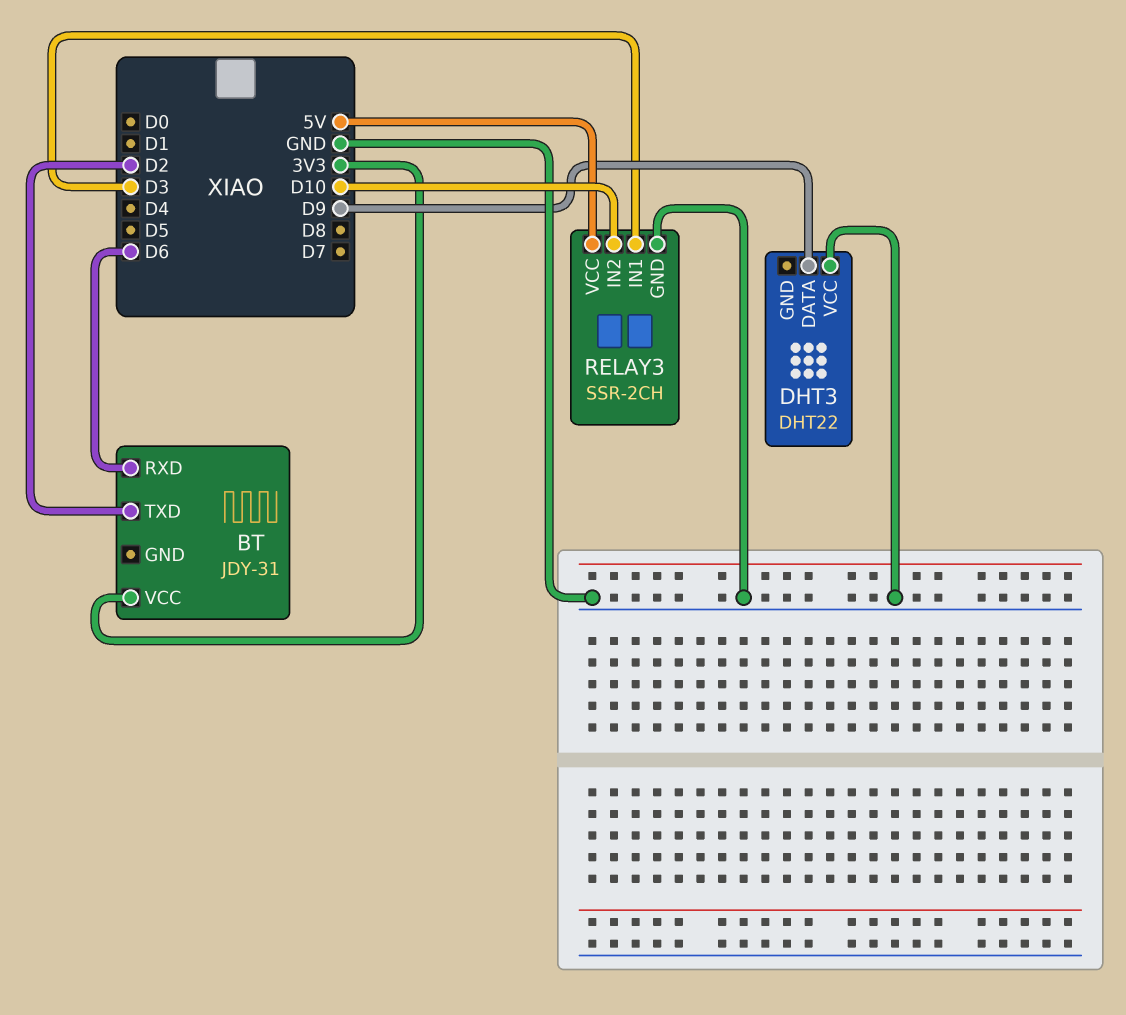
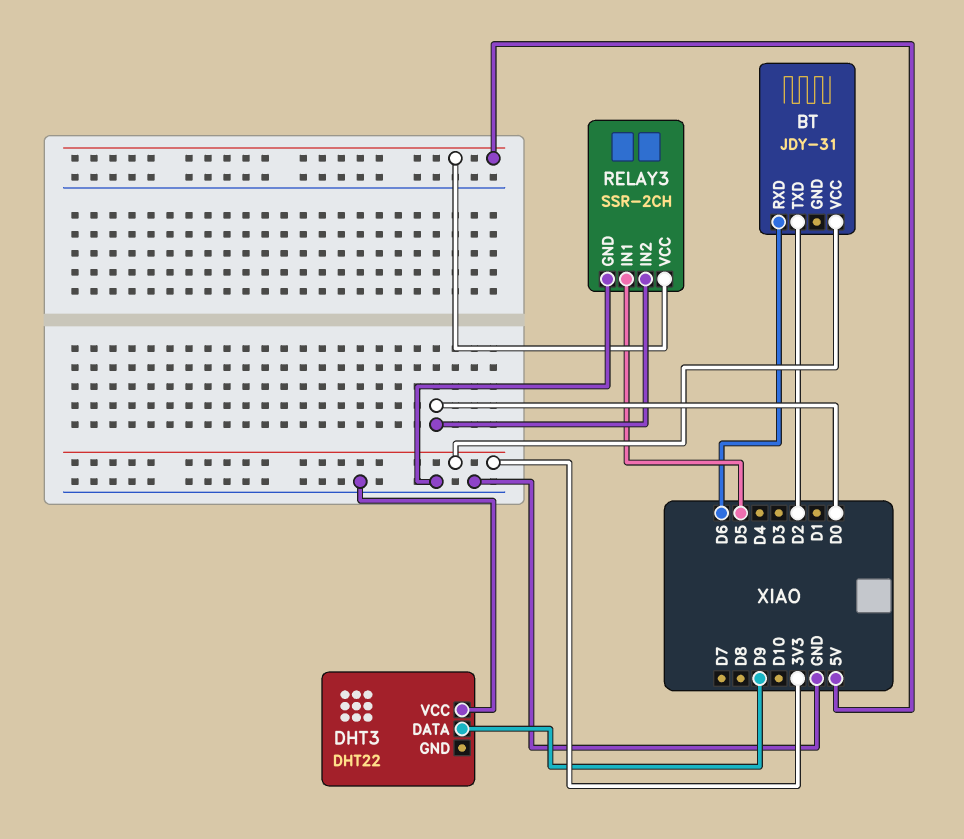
RELAY3 pin IN1: D3 -> D5
RELAY3 pin IN2: D10 -> D0

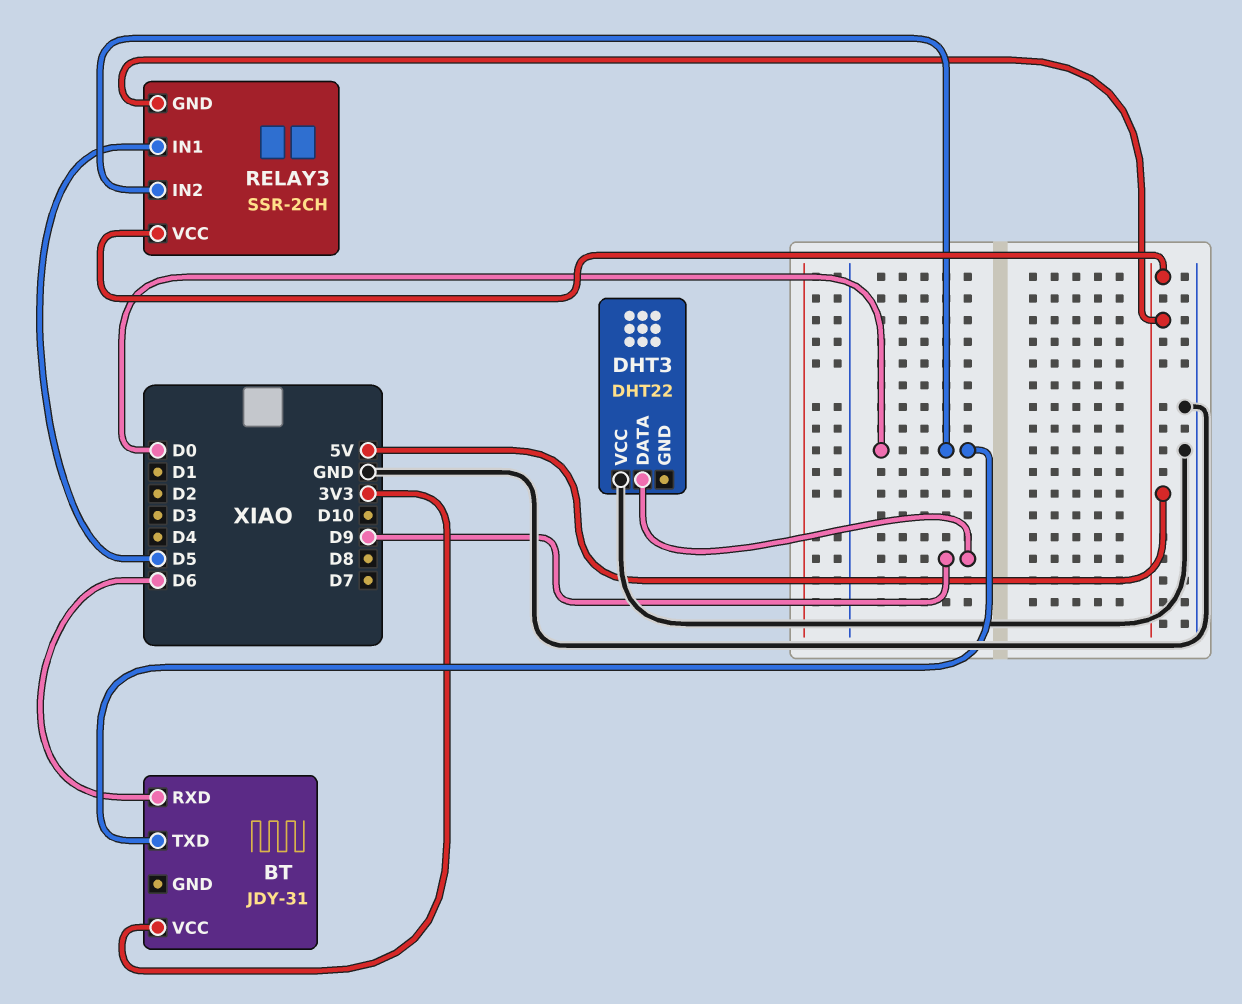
BT pin TXD: D2 -> D0
RELAY3 pin GND: GND -> 5V

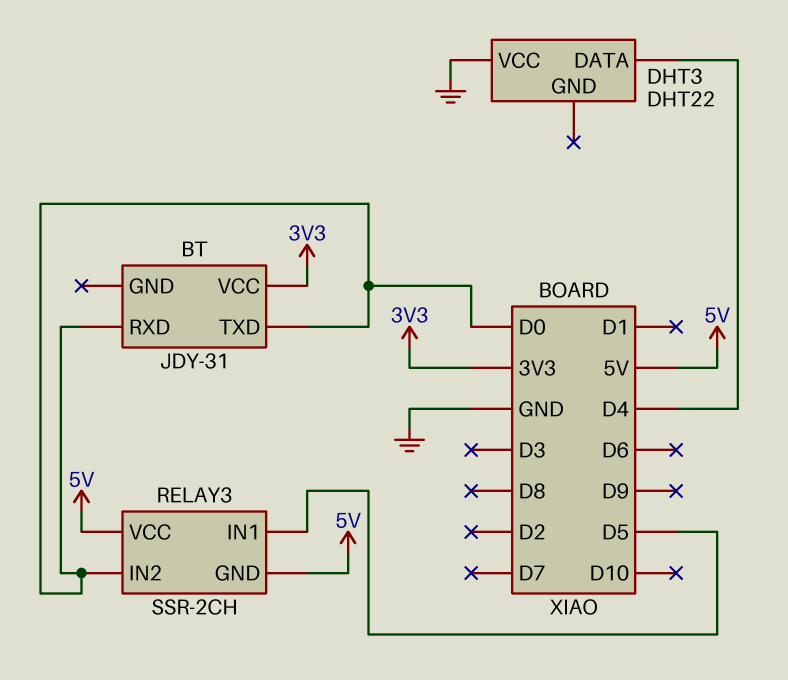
BT pin RXD: D6 -> D0
DHT3 pin DATA: D9 -> D4

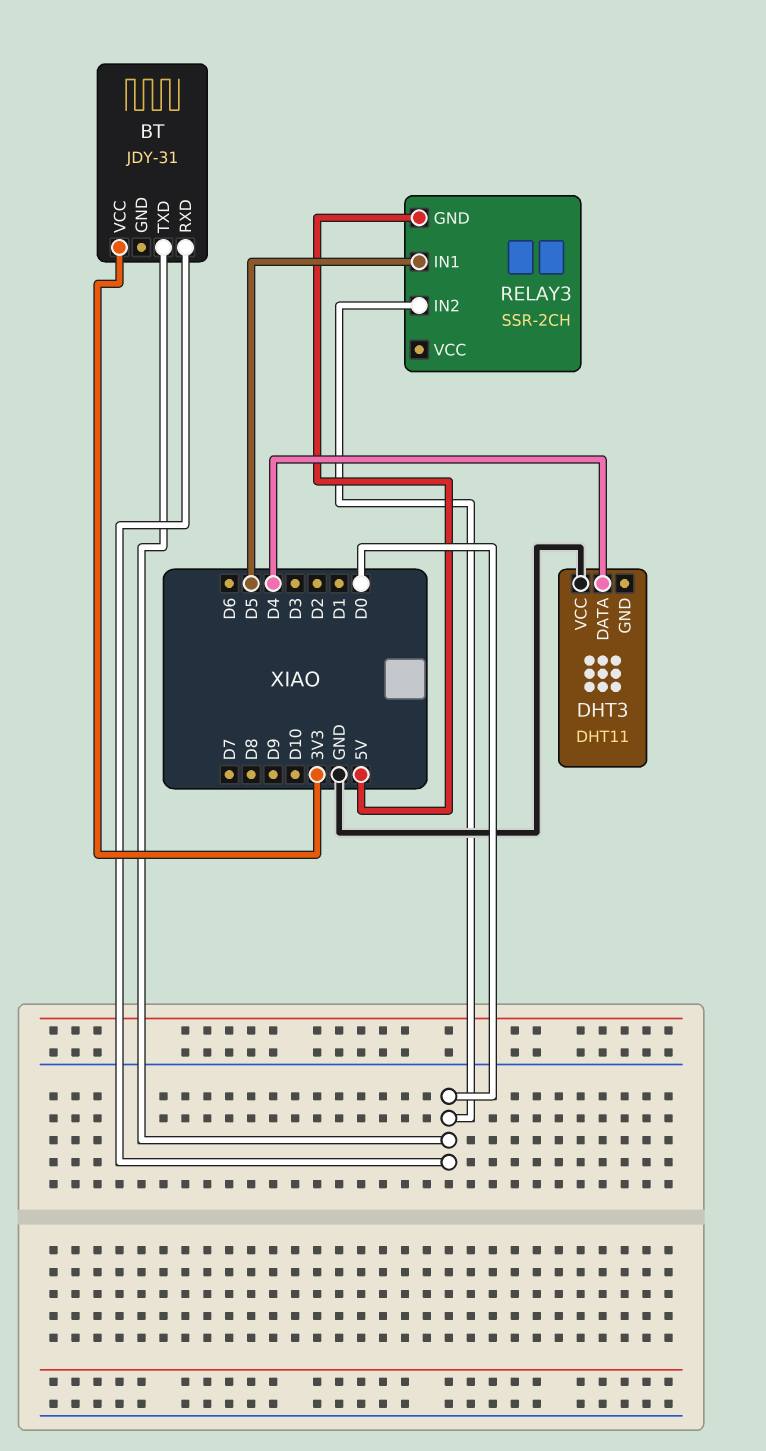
DHT3: DHT22 -> DHT11
RELAY3 pin VCC: 5V -> none

